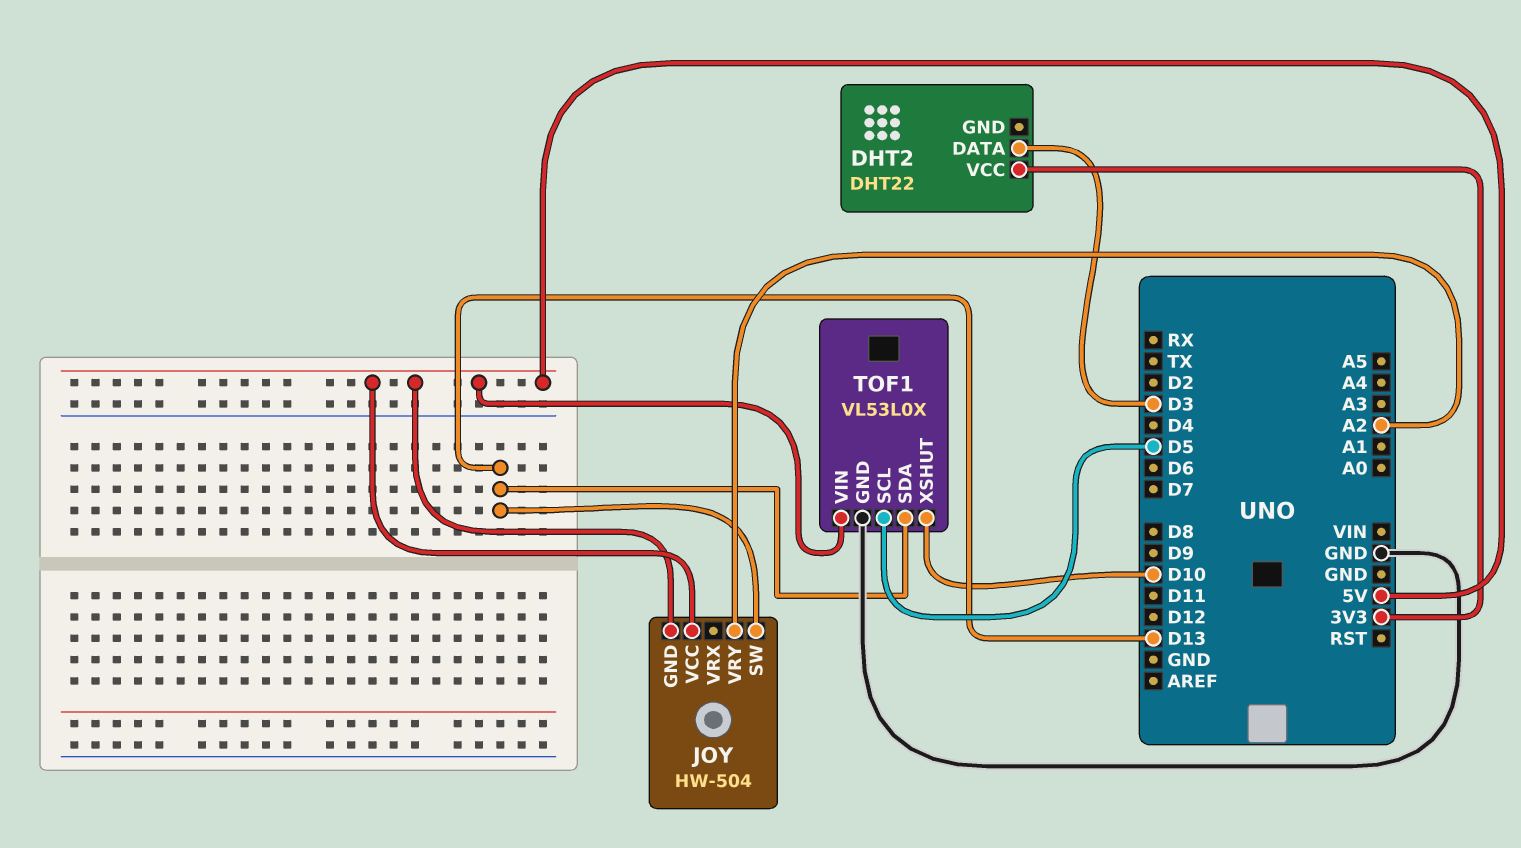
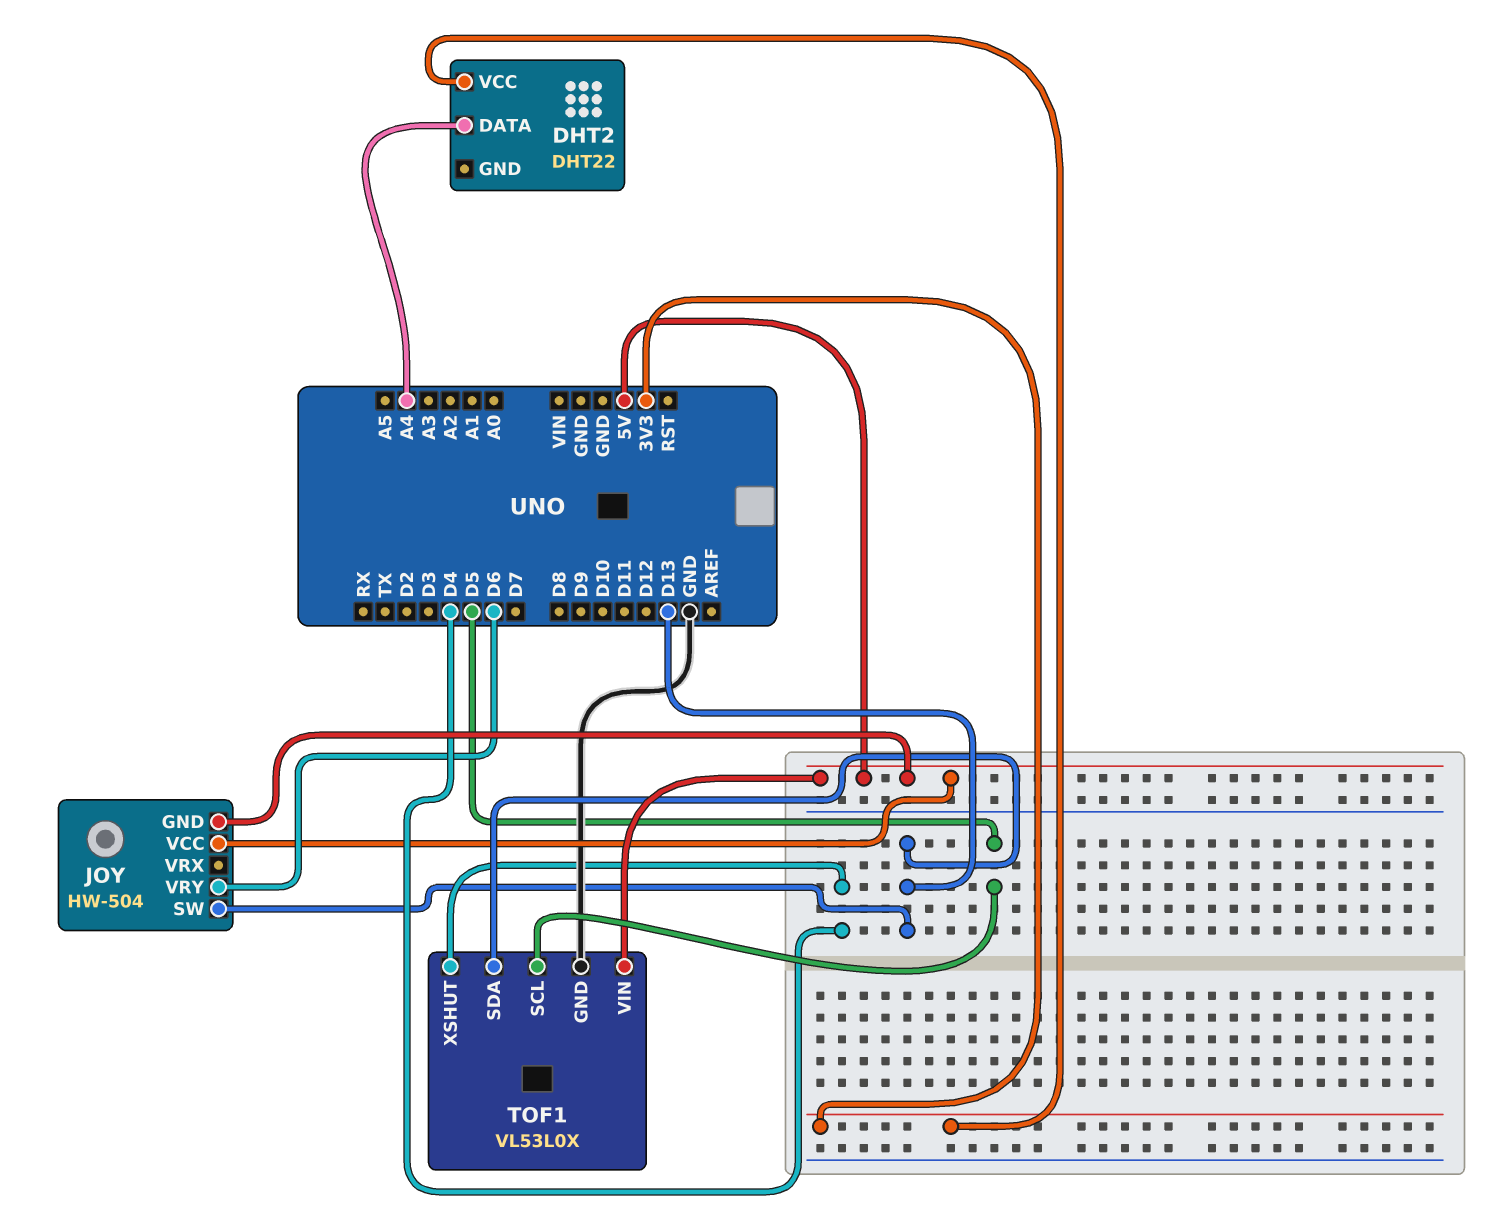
DHT2 pin DATA: D3 -> A4
JOY pin VRY: A2 -> D6
TOF1 pin XSHUT: D10 -> D4

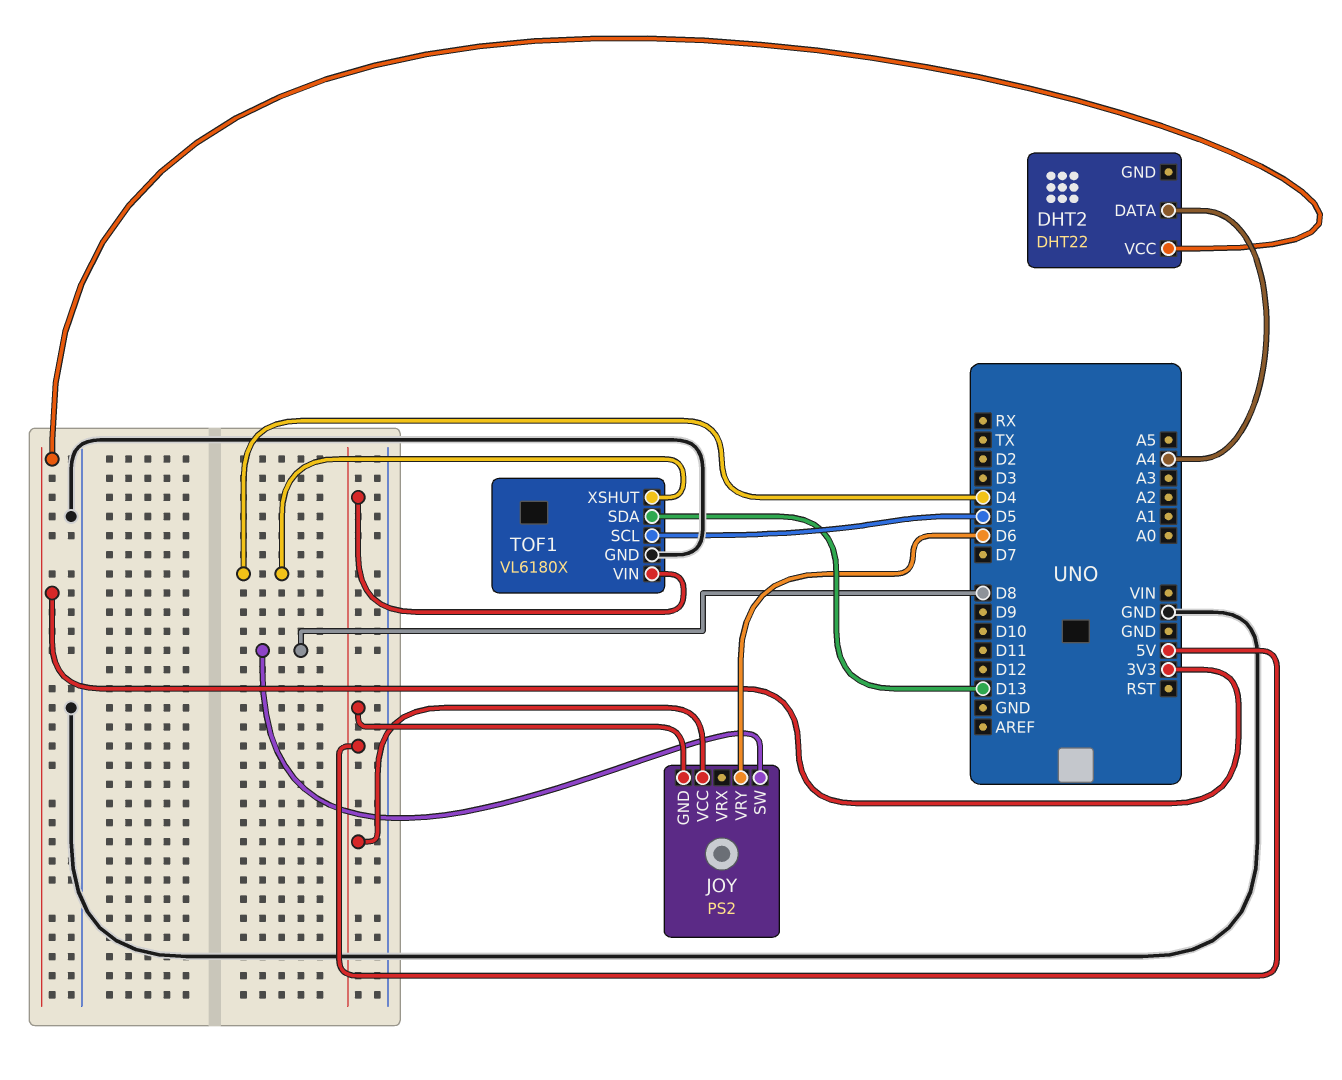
JOY: HW-504 -> PS2
JOY pin SW: D13 -> D8
TOF1: VL53L0X -> VL6180X

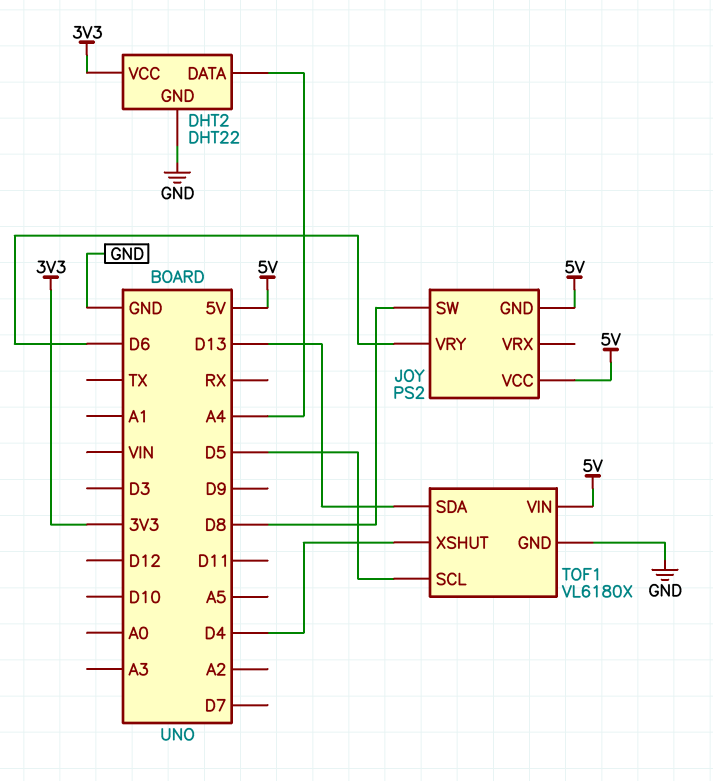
DHT2 pin GND: none -> GND

